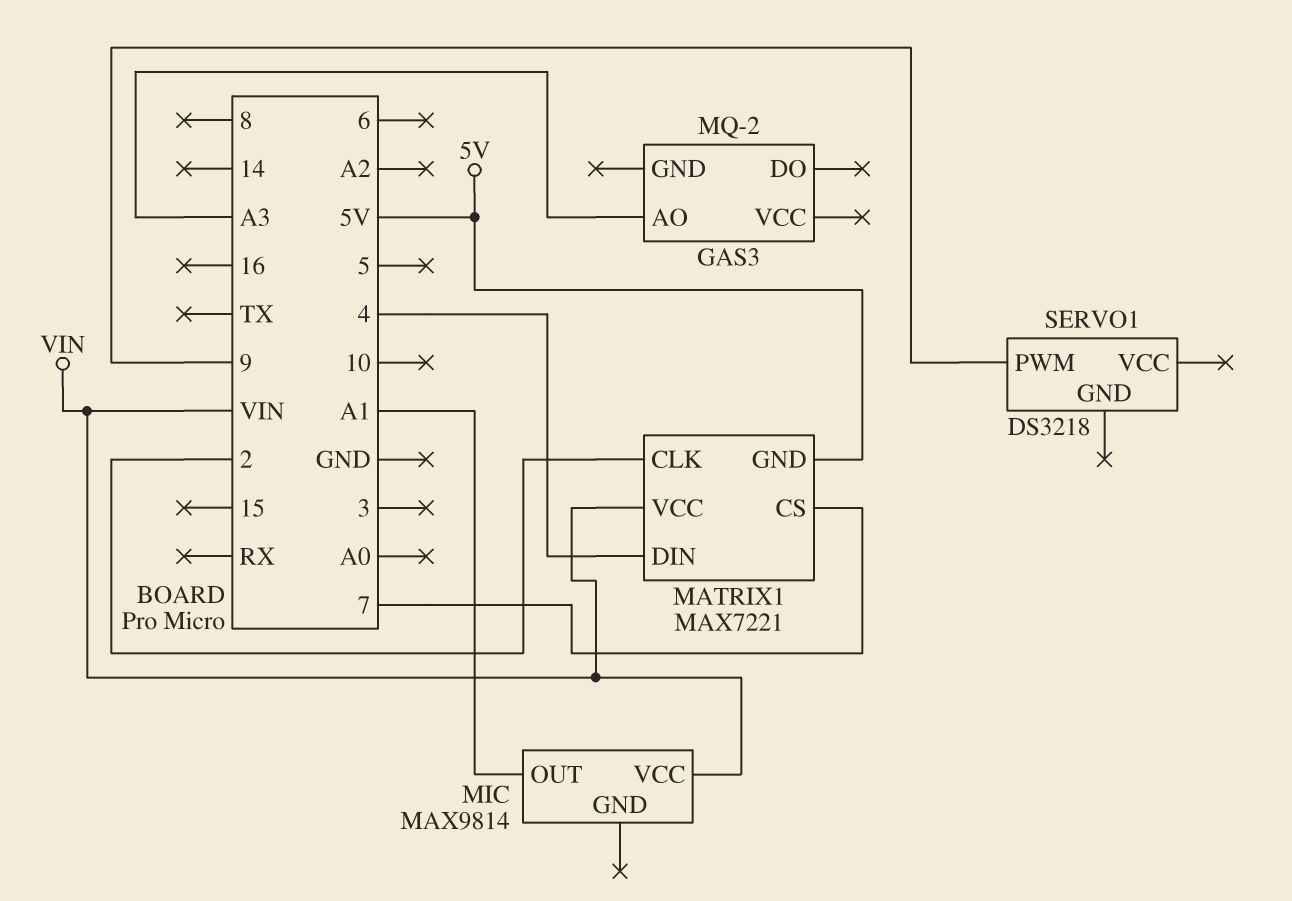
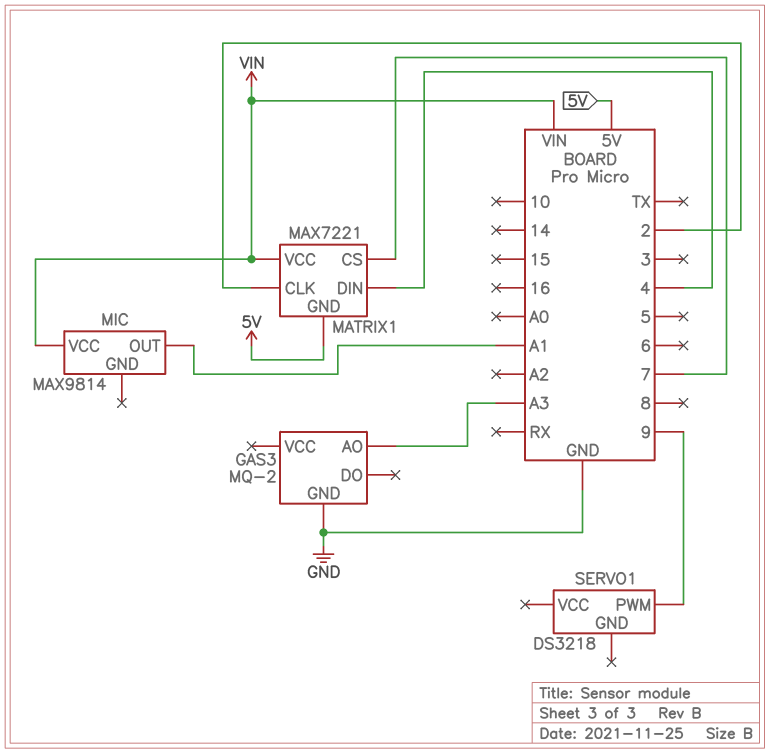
GAS3 pin GND: none -> GND

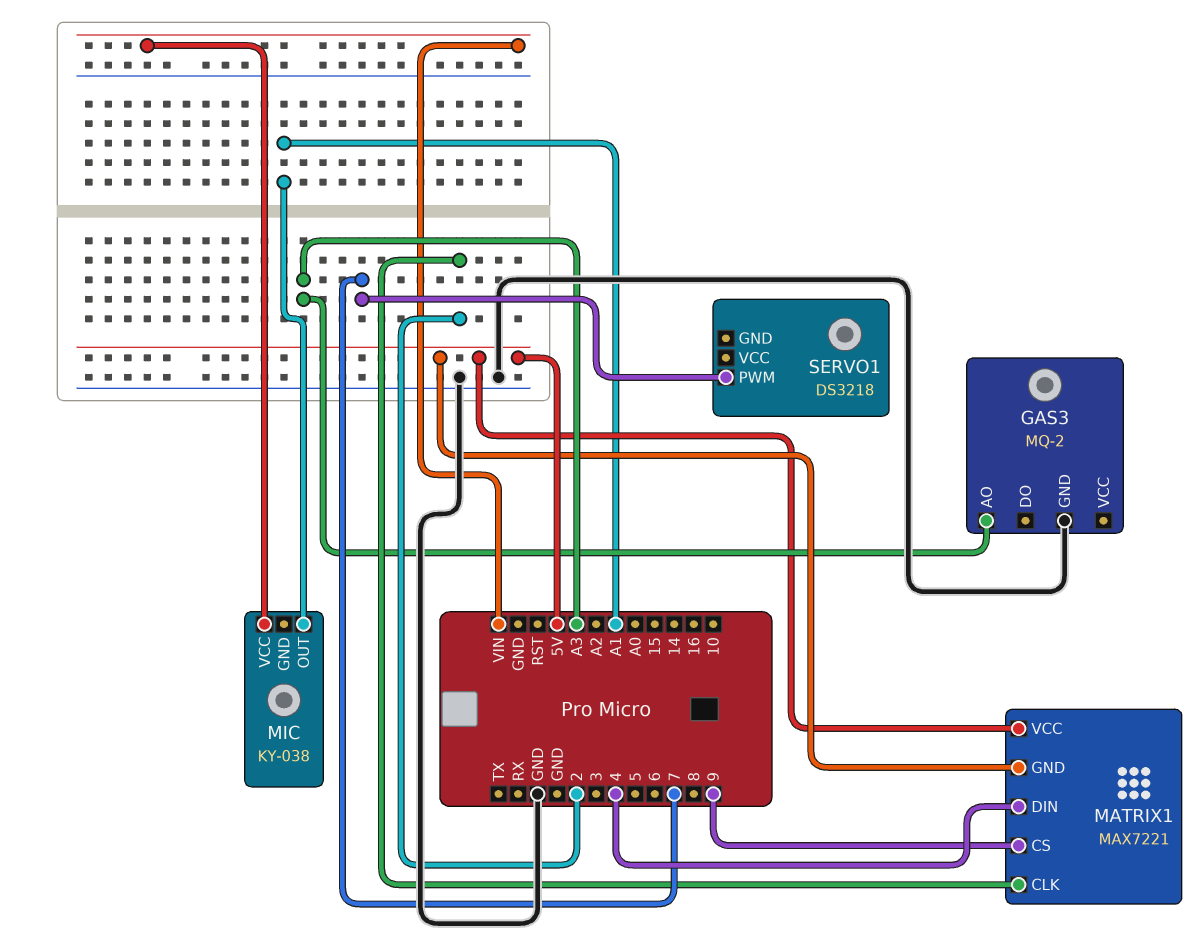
MATRIX1 pin CS: 7 -> 9
MATRIX1 pin VCC: VIN -> 5V
MIC: MAX9814 -> KY-038
SERVO1 pin PWM: 9 -> 7

